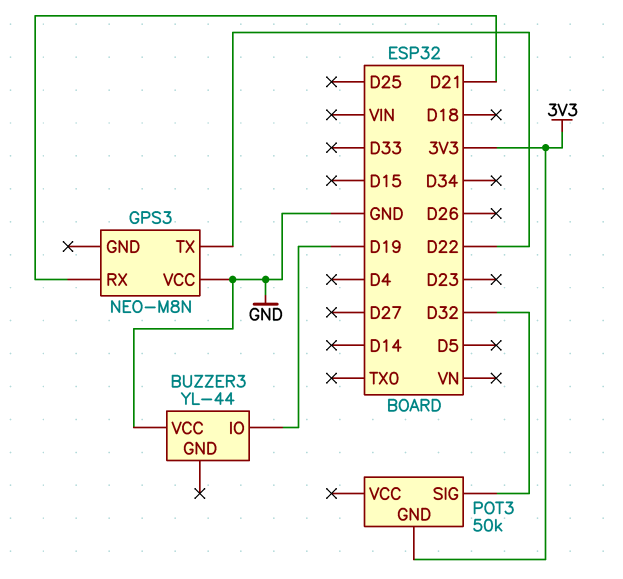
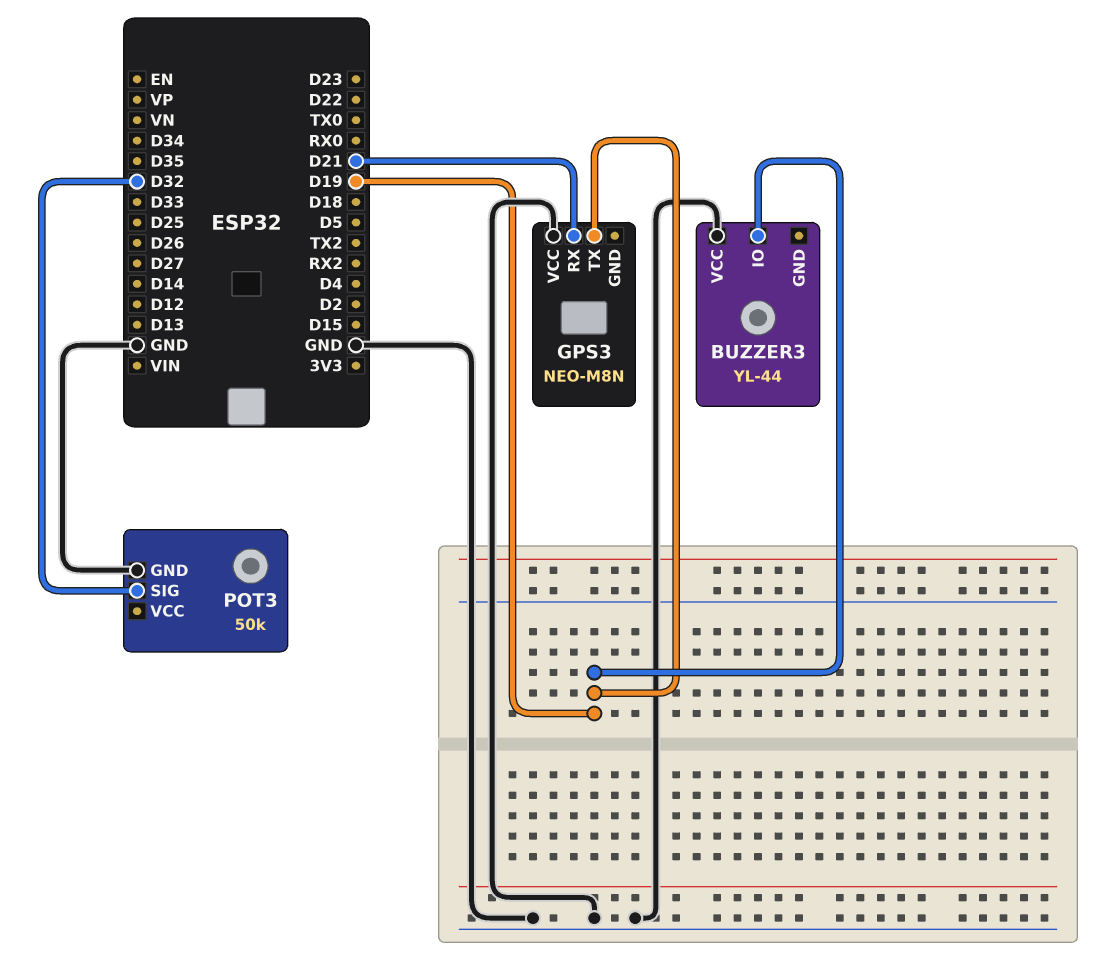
GPS3 pin TX: D22 -> D19
POT3 pin GND: 3V3 -> GND

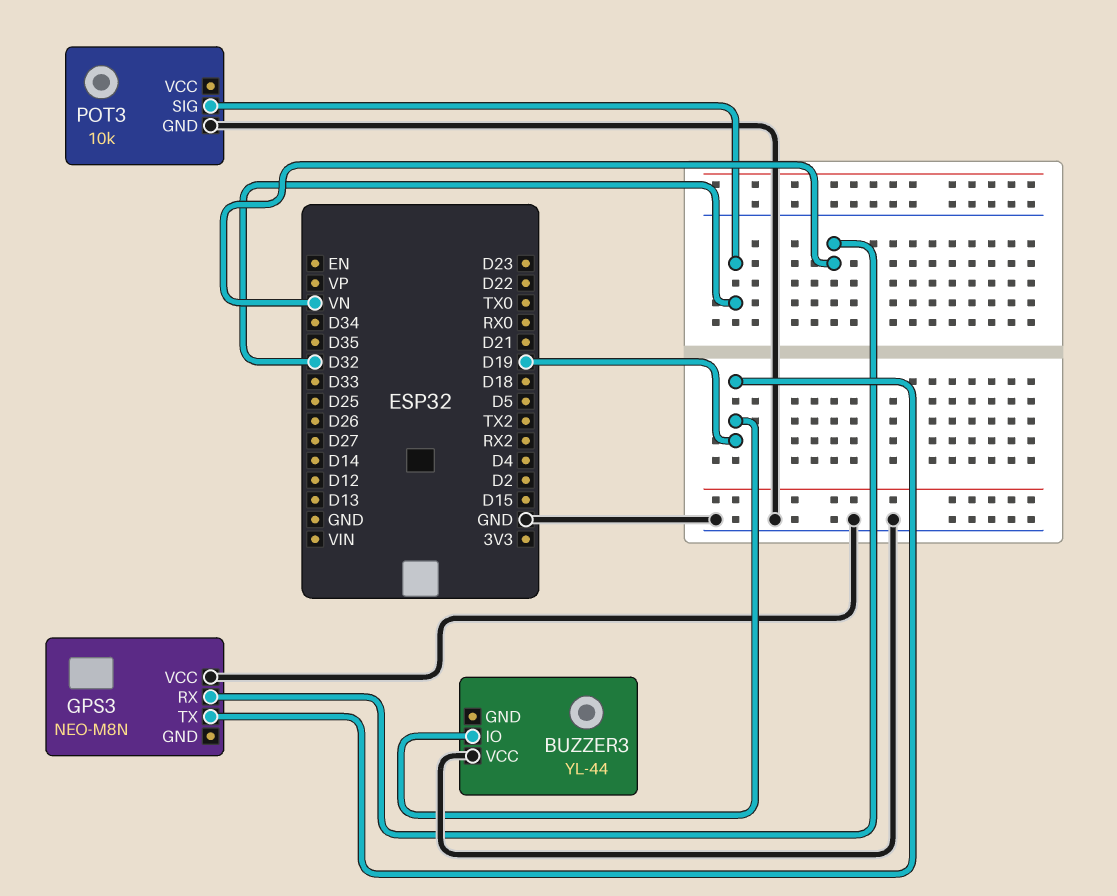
GPS3 pin RX: D21 -> VN
POT3: 50k -> 10k

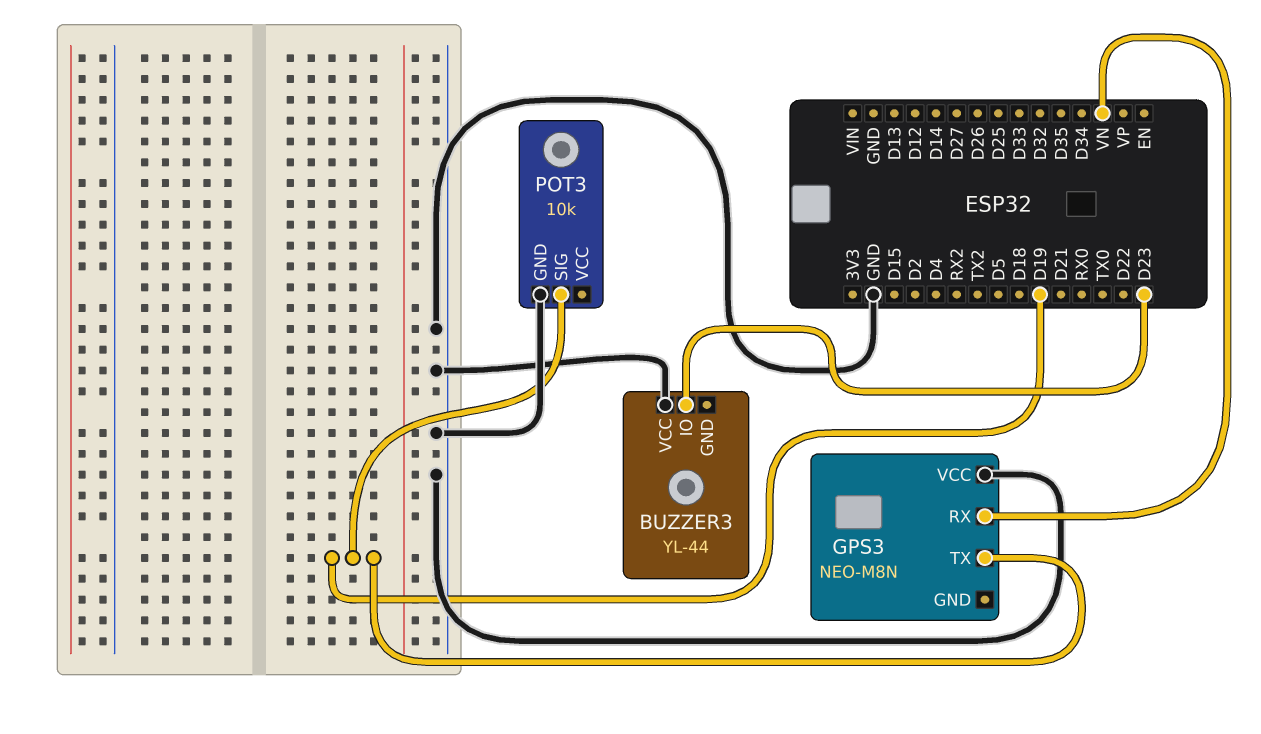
BUZZER3 pin IO: D19 -> D23
POT3 pin SIG: D32 -> D19

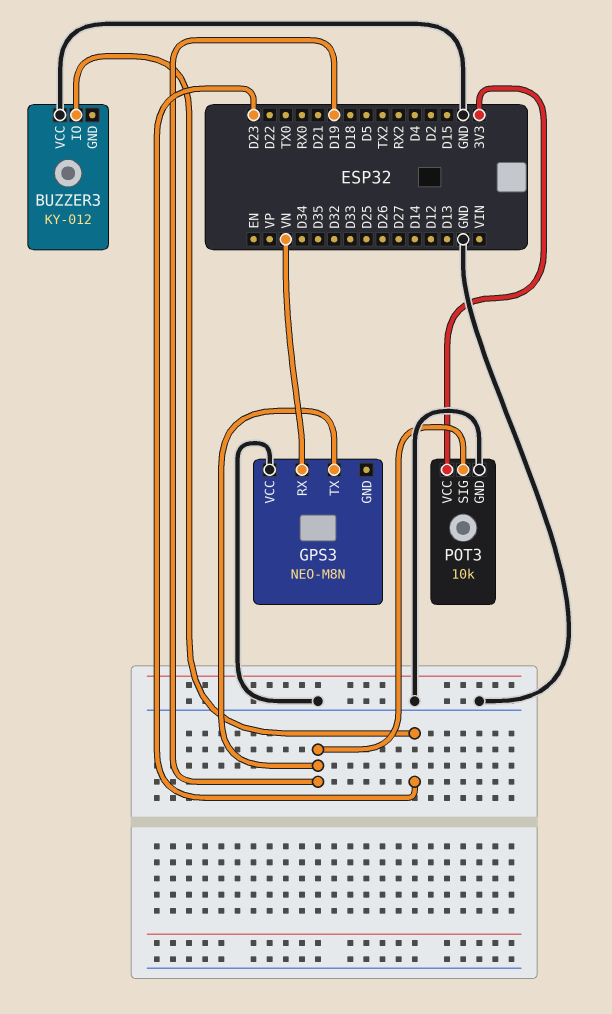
BUZZER3: YL-44 -> KY-012
POT3 pin VCC: none -> 3V3

